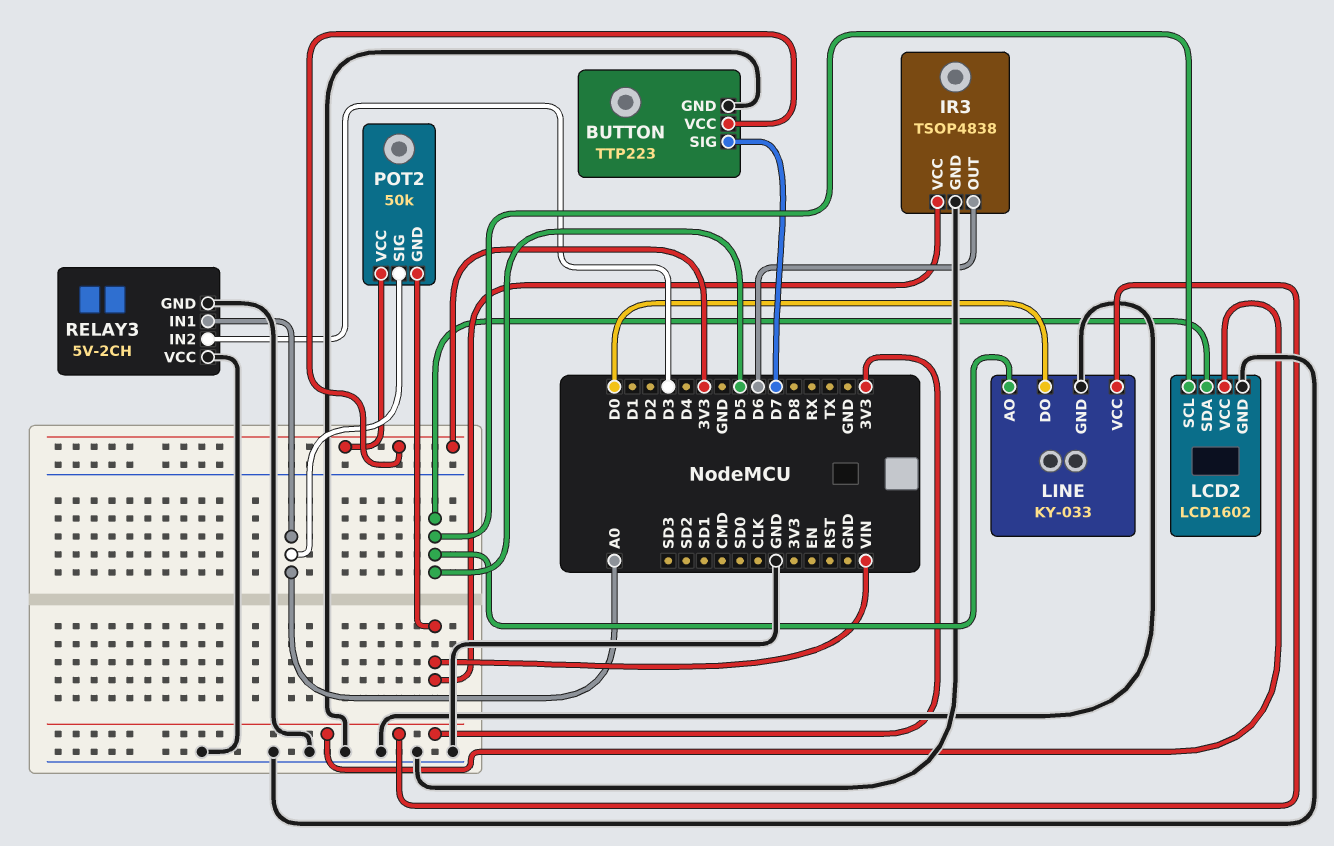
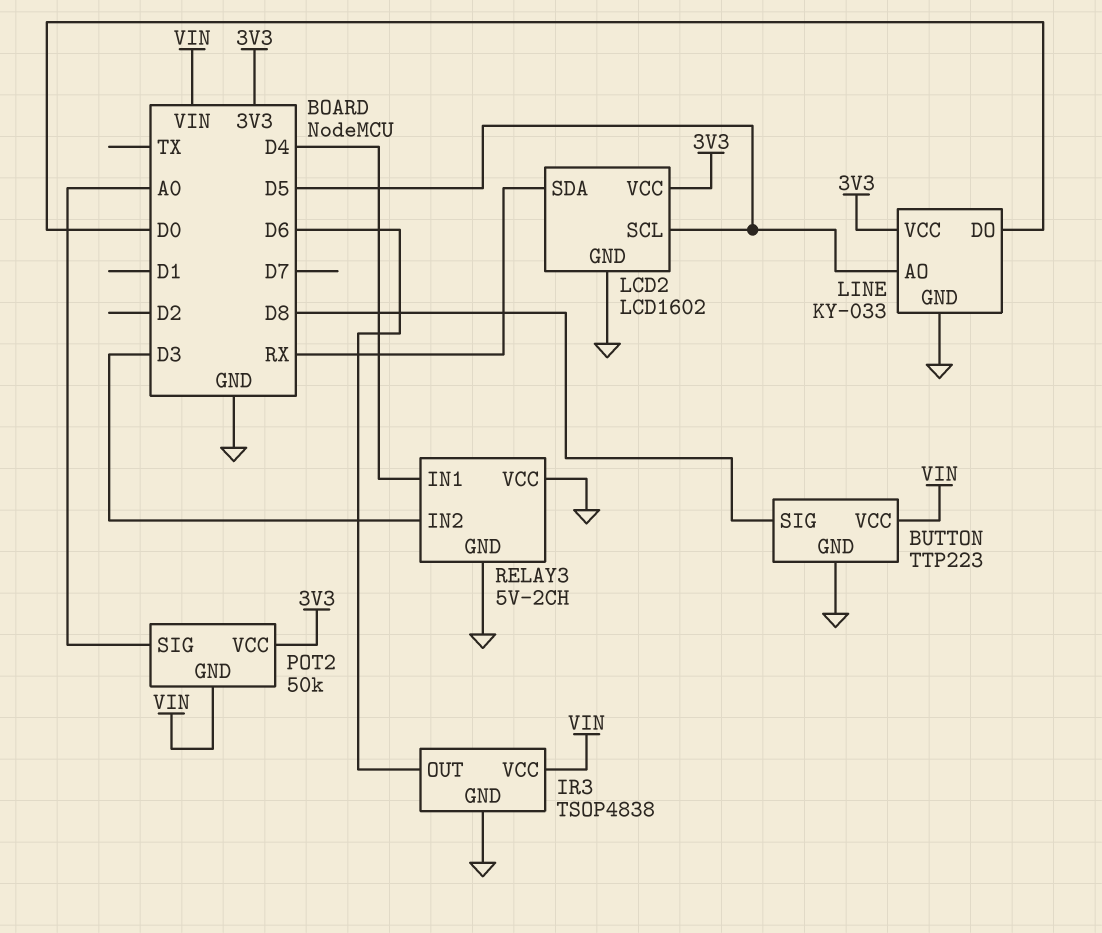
BUTTON pin SIG: D7 -> D8
BUTTON pin VCC: 3V3 -> VIN
LCD2 pin SDA: D5 -> RX
RELAY3 pin IN1: A0 -> D4

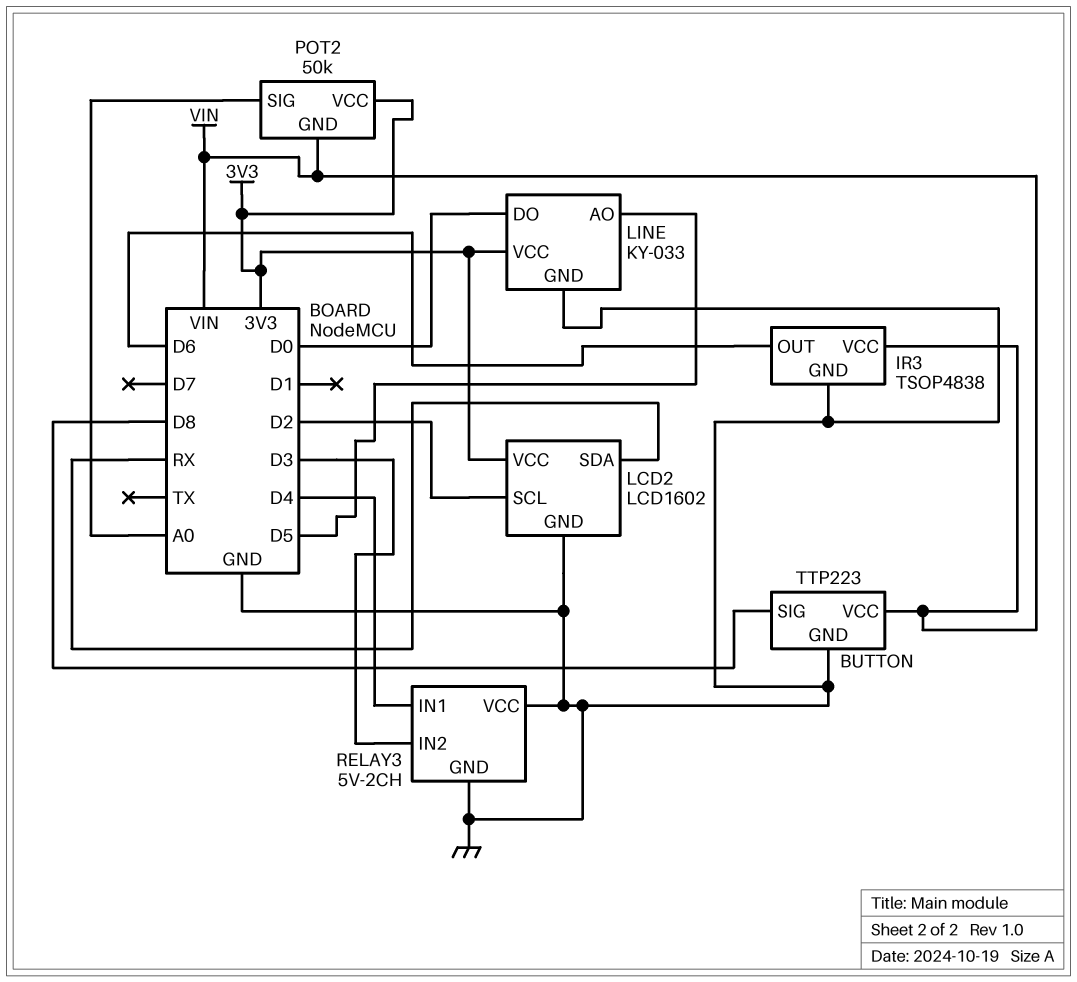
LCD2 pin SCL: D5 -> D2

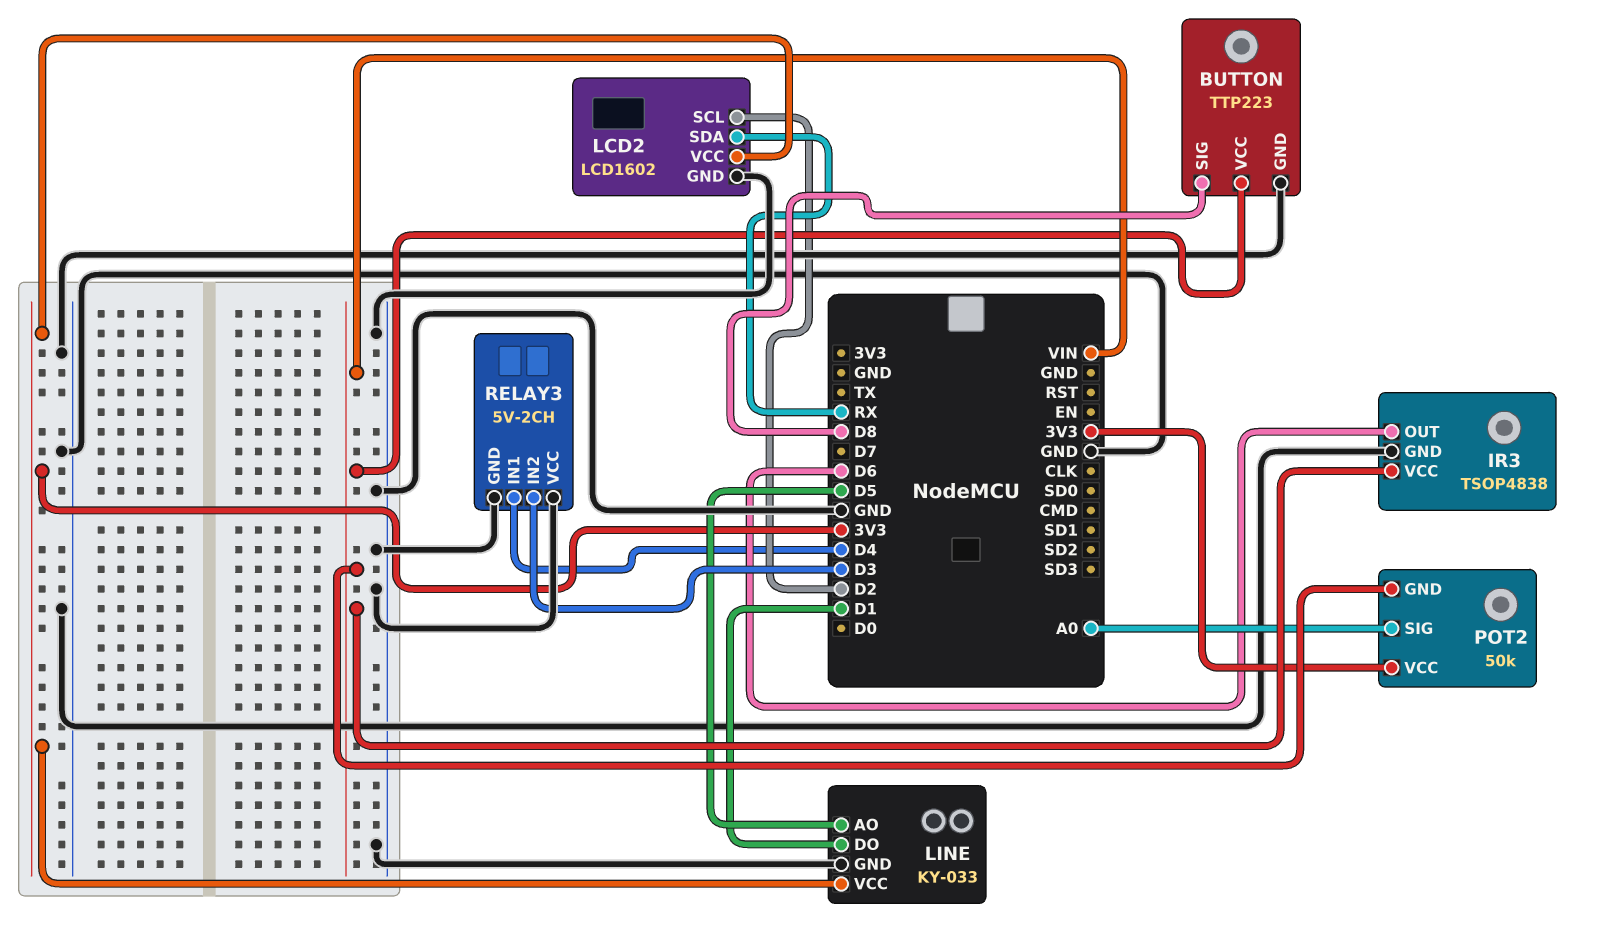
LINE pin DO: D0 -> D1

